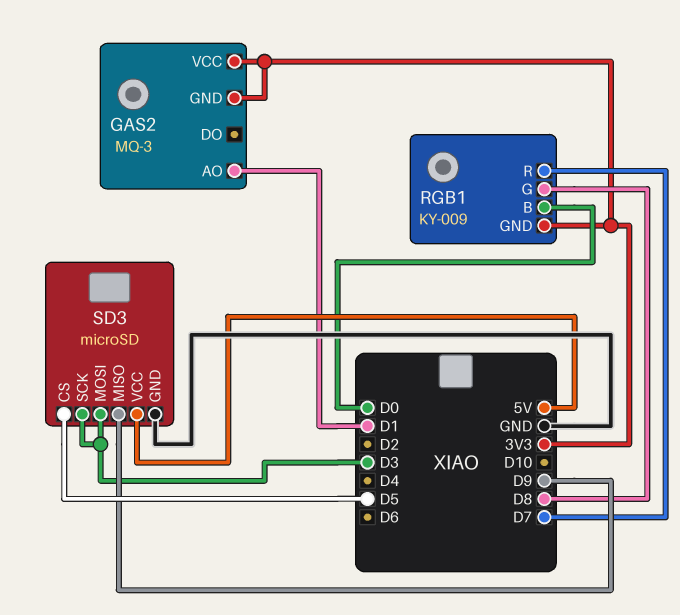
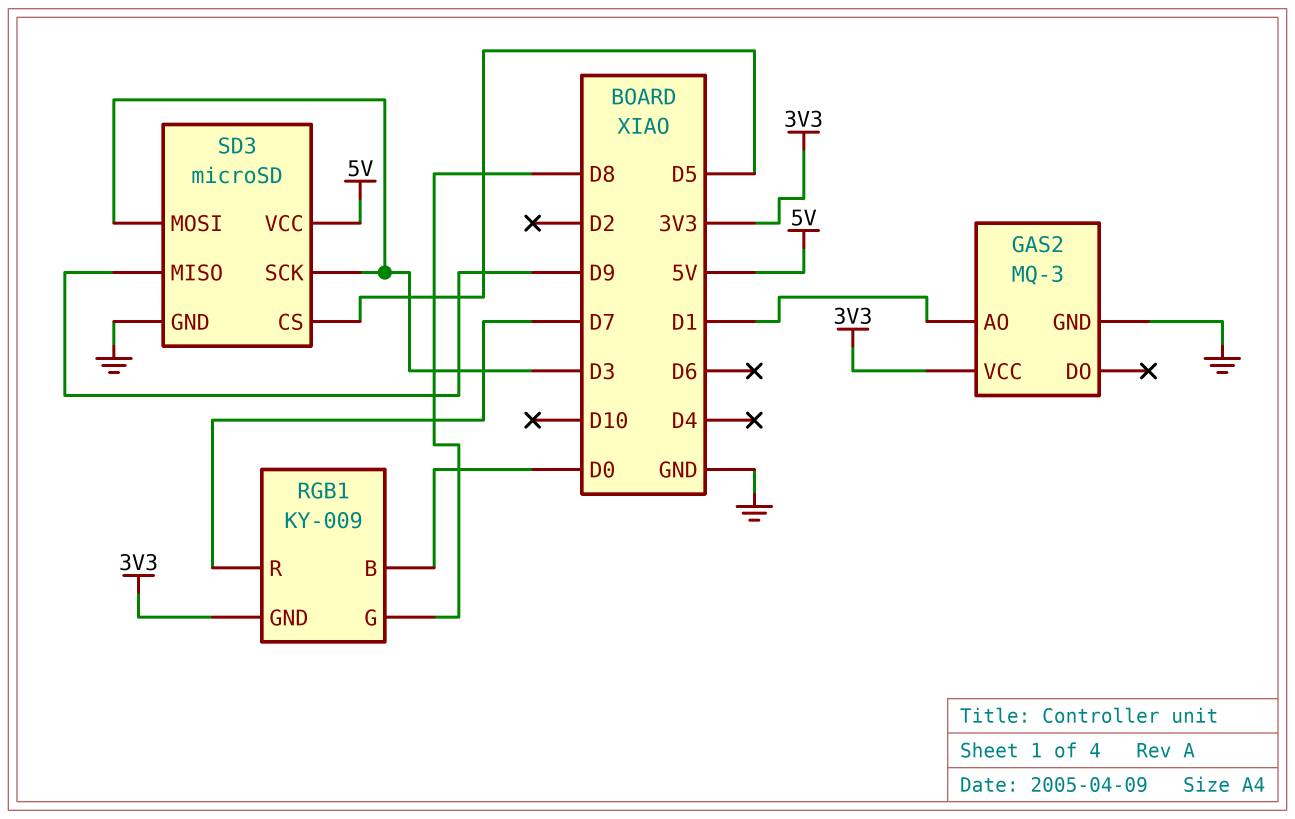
GAS2 pin GND: 3V3 -> GND

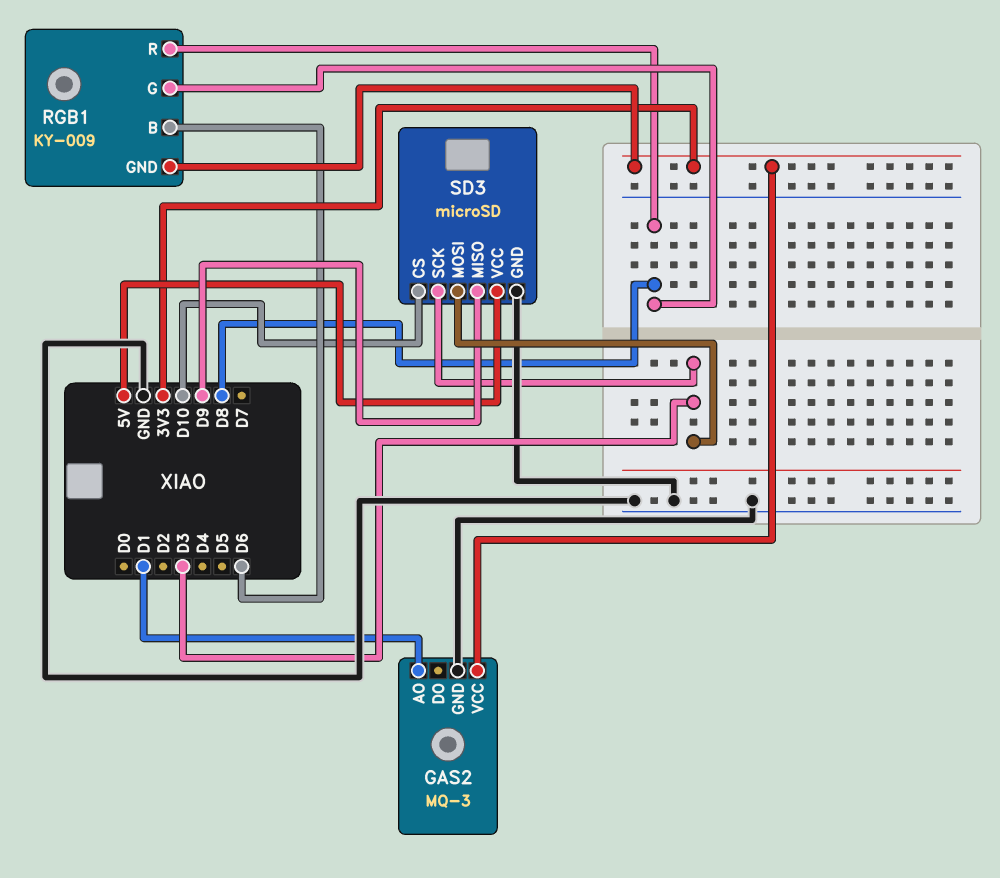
RGB1 pin B: D0 -> D6
RGB1 pin R: D7 -> D8
SD3 pin CS: D5 -> D10

